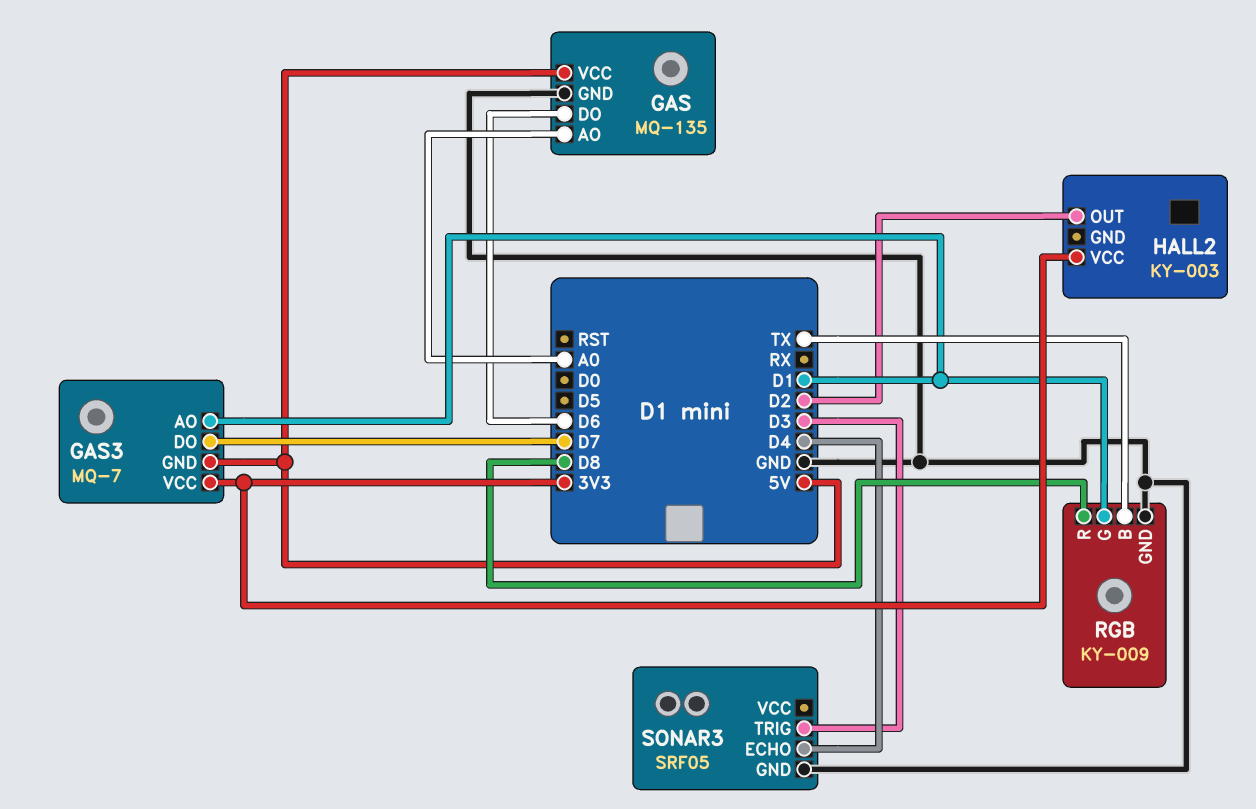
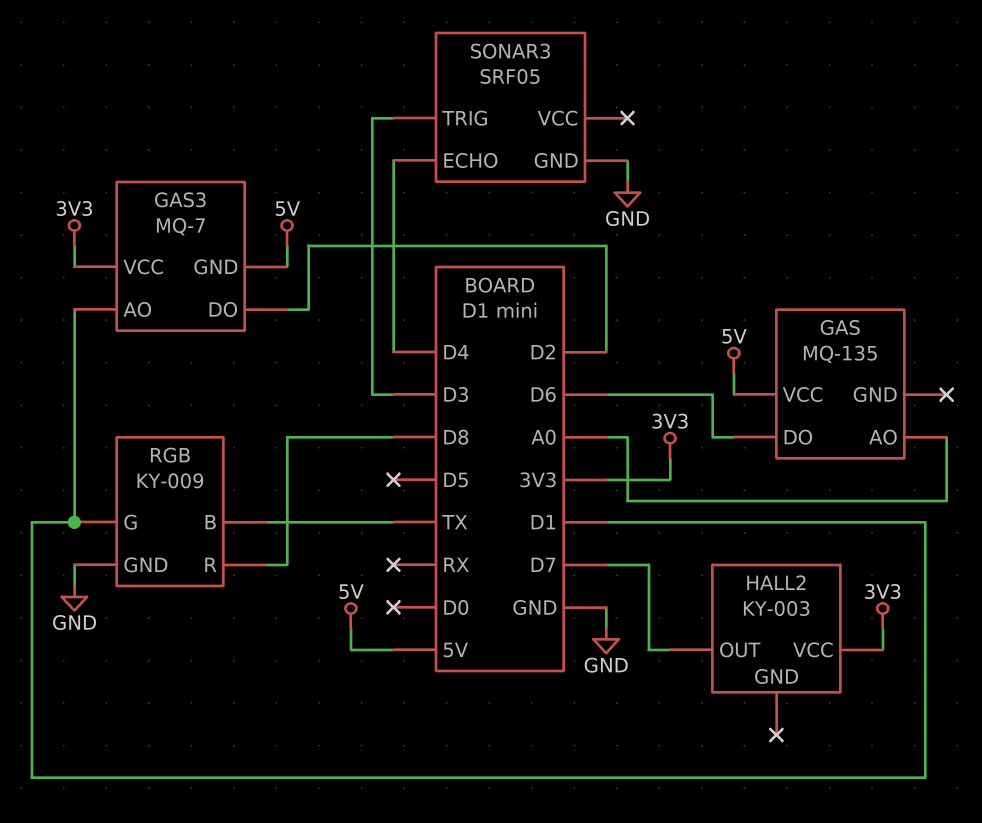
GAS pin GND: GND -> none
GAS3 pin DO: D7 -> D2
HALL2 pin OUT: D2 -> D7

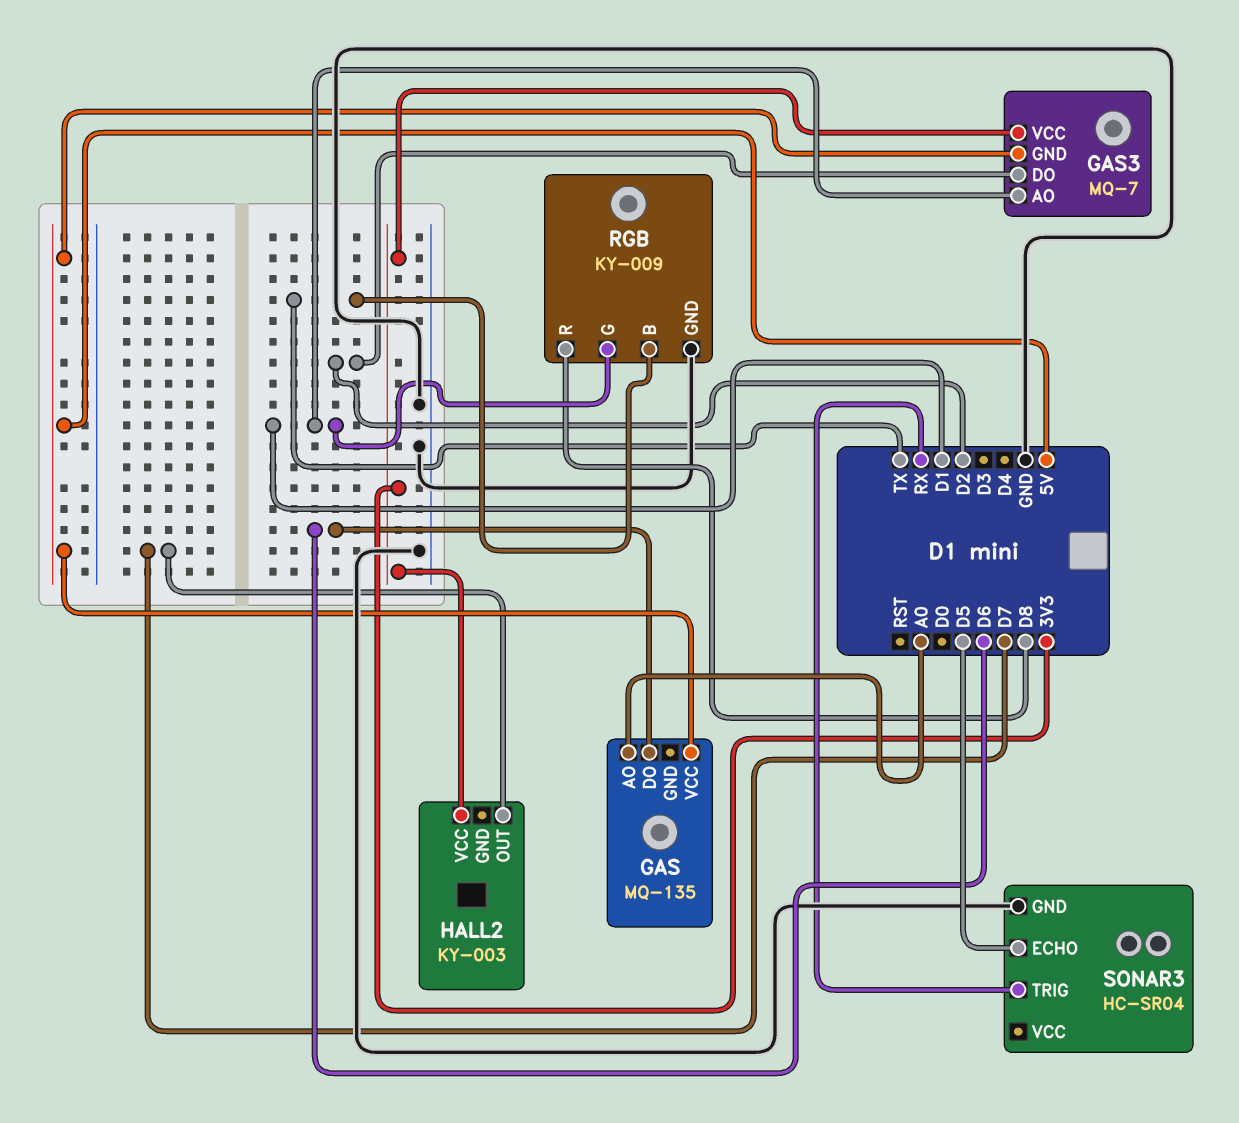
SONAR3: SRF05 -> HC-SR04
SONAR3 pin ECHO: D4 -> D5
SONAR3 pin TRIG: D3 -> RX

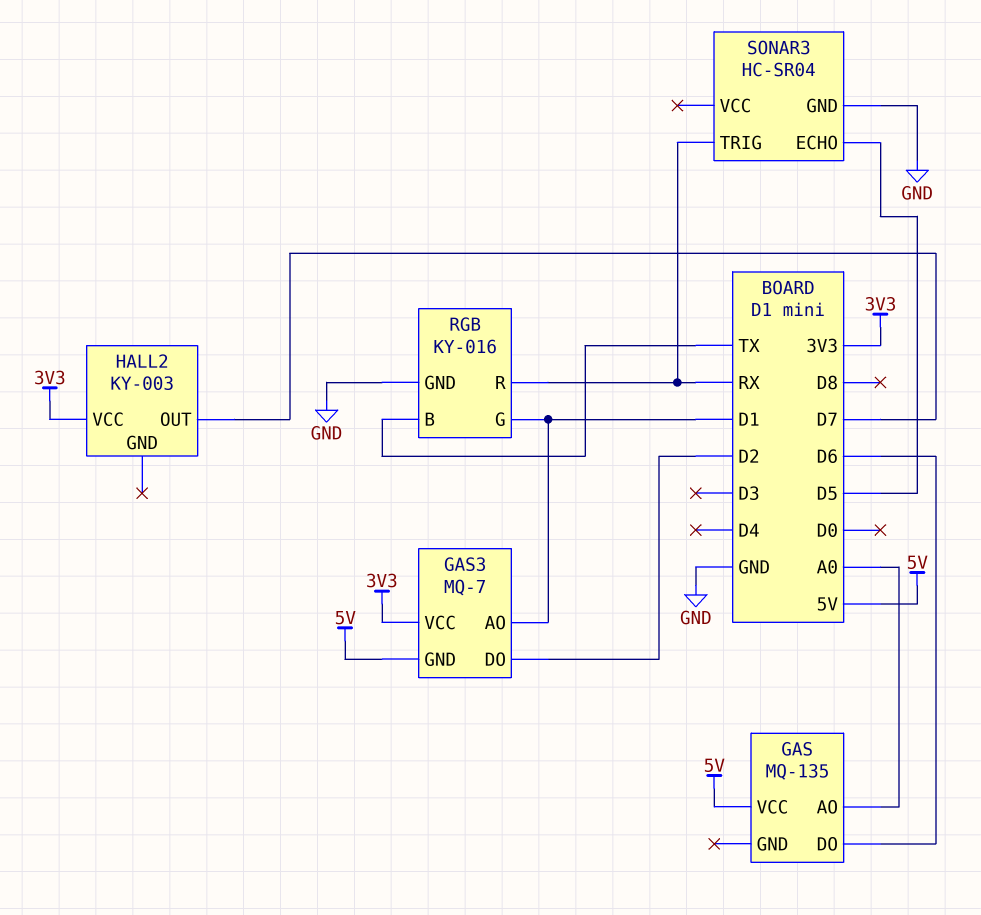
RGB: KY-009 -> KY-016
RGB pin R: D8 -> RX

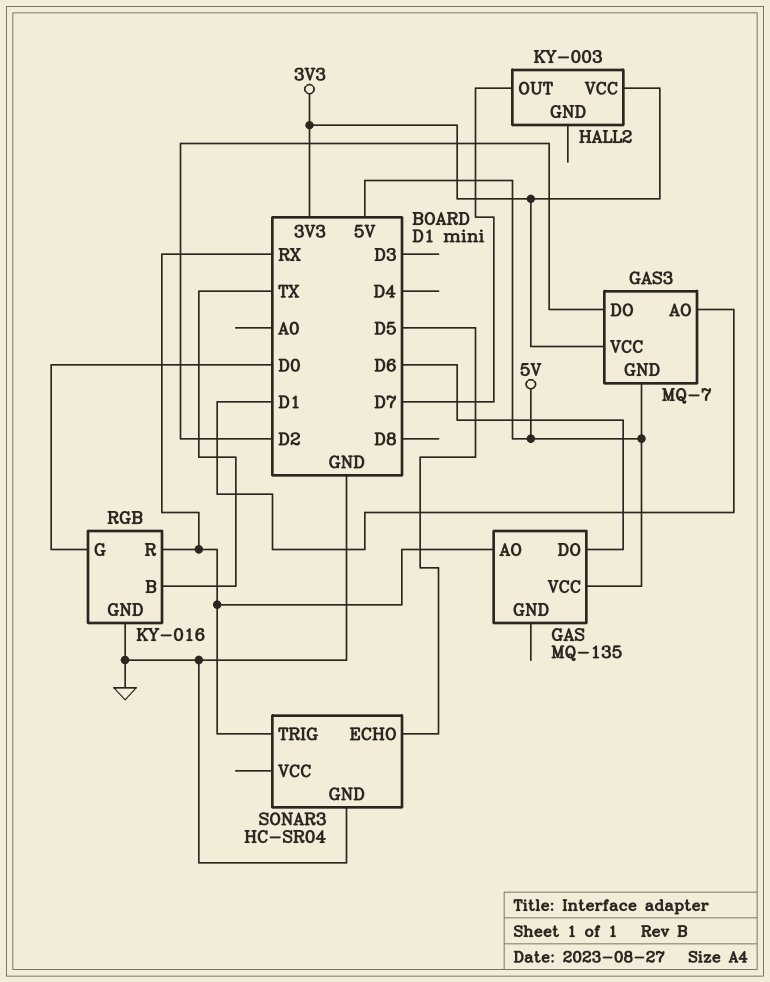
GAS pin AO: A0 -> RX
RGB pin G: D1 -> D0

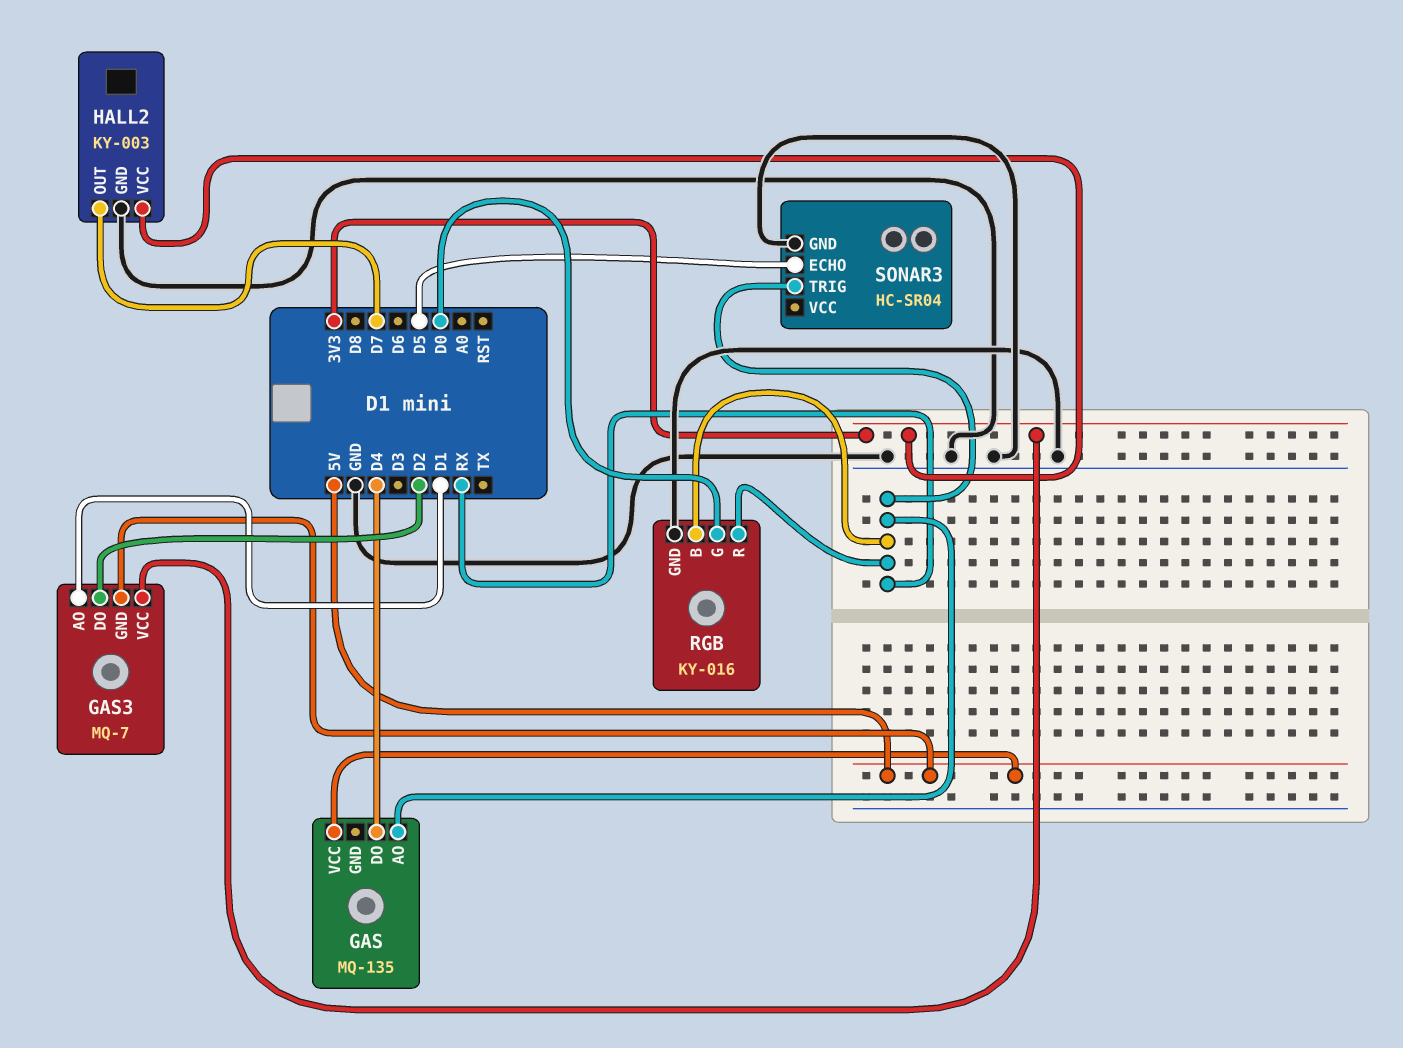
GAS pin DO: D6 -> D4
HALL2 pin GND: none -> GND
RGB pin B: TX -> RX

